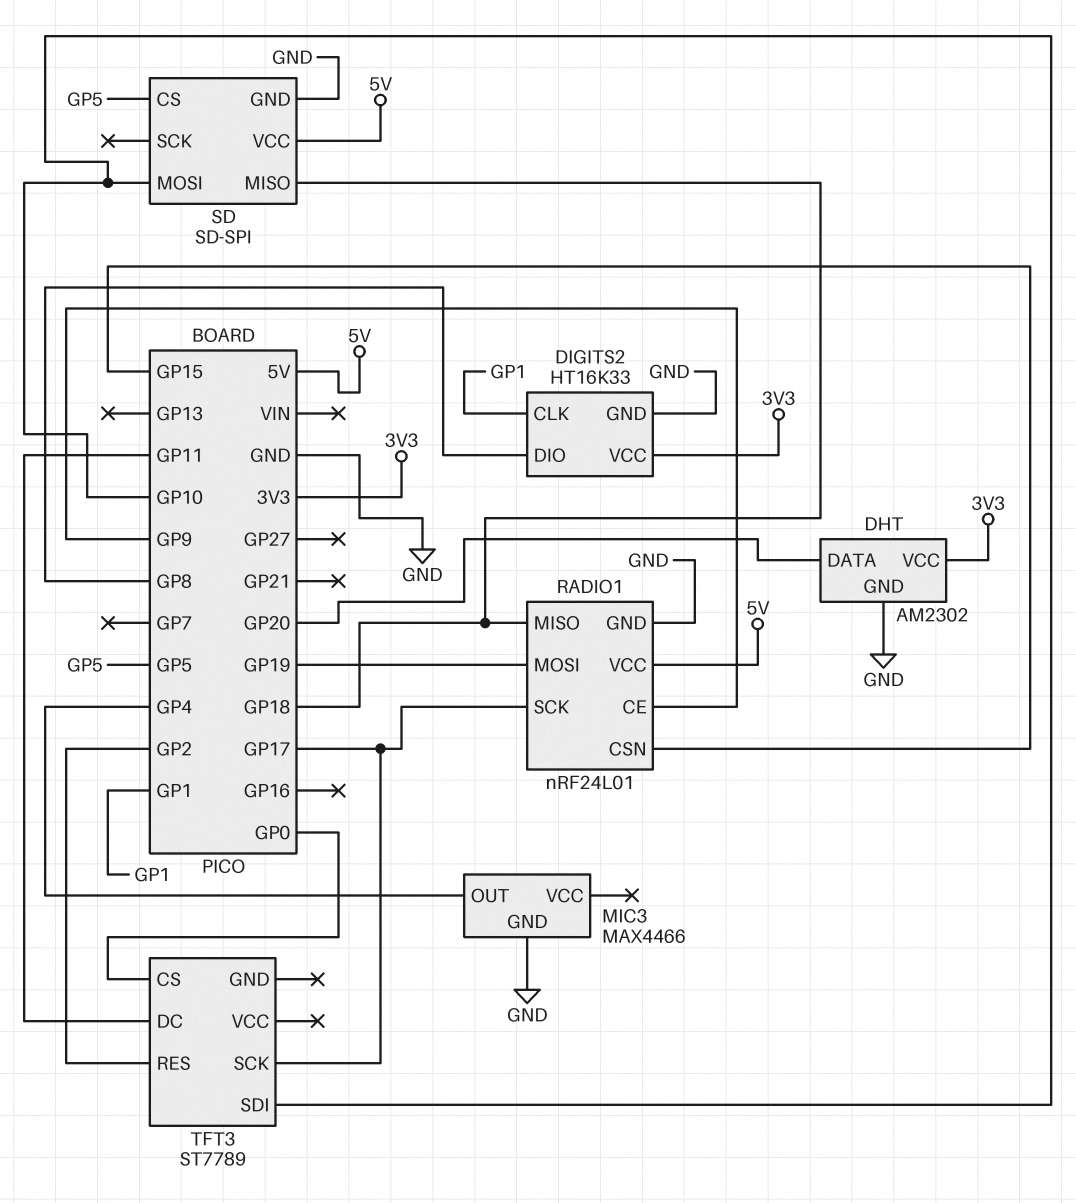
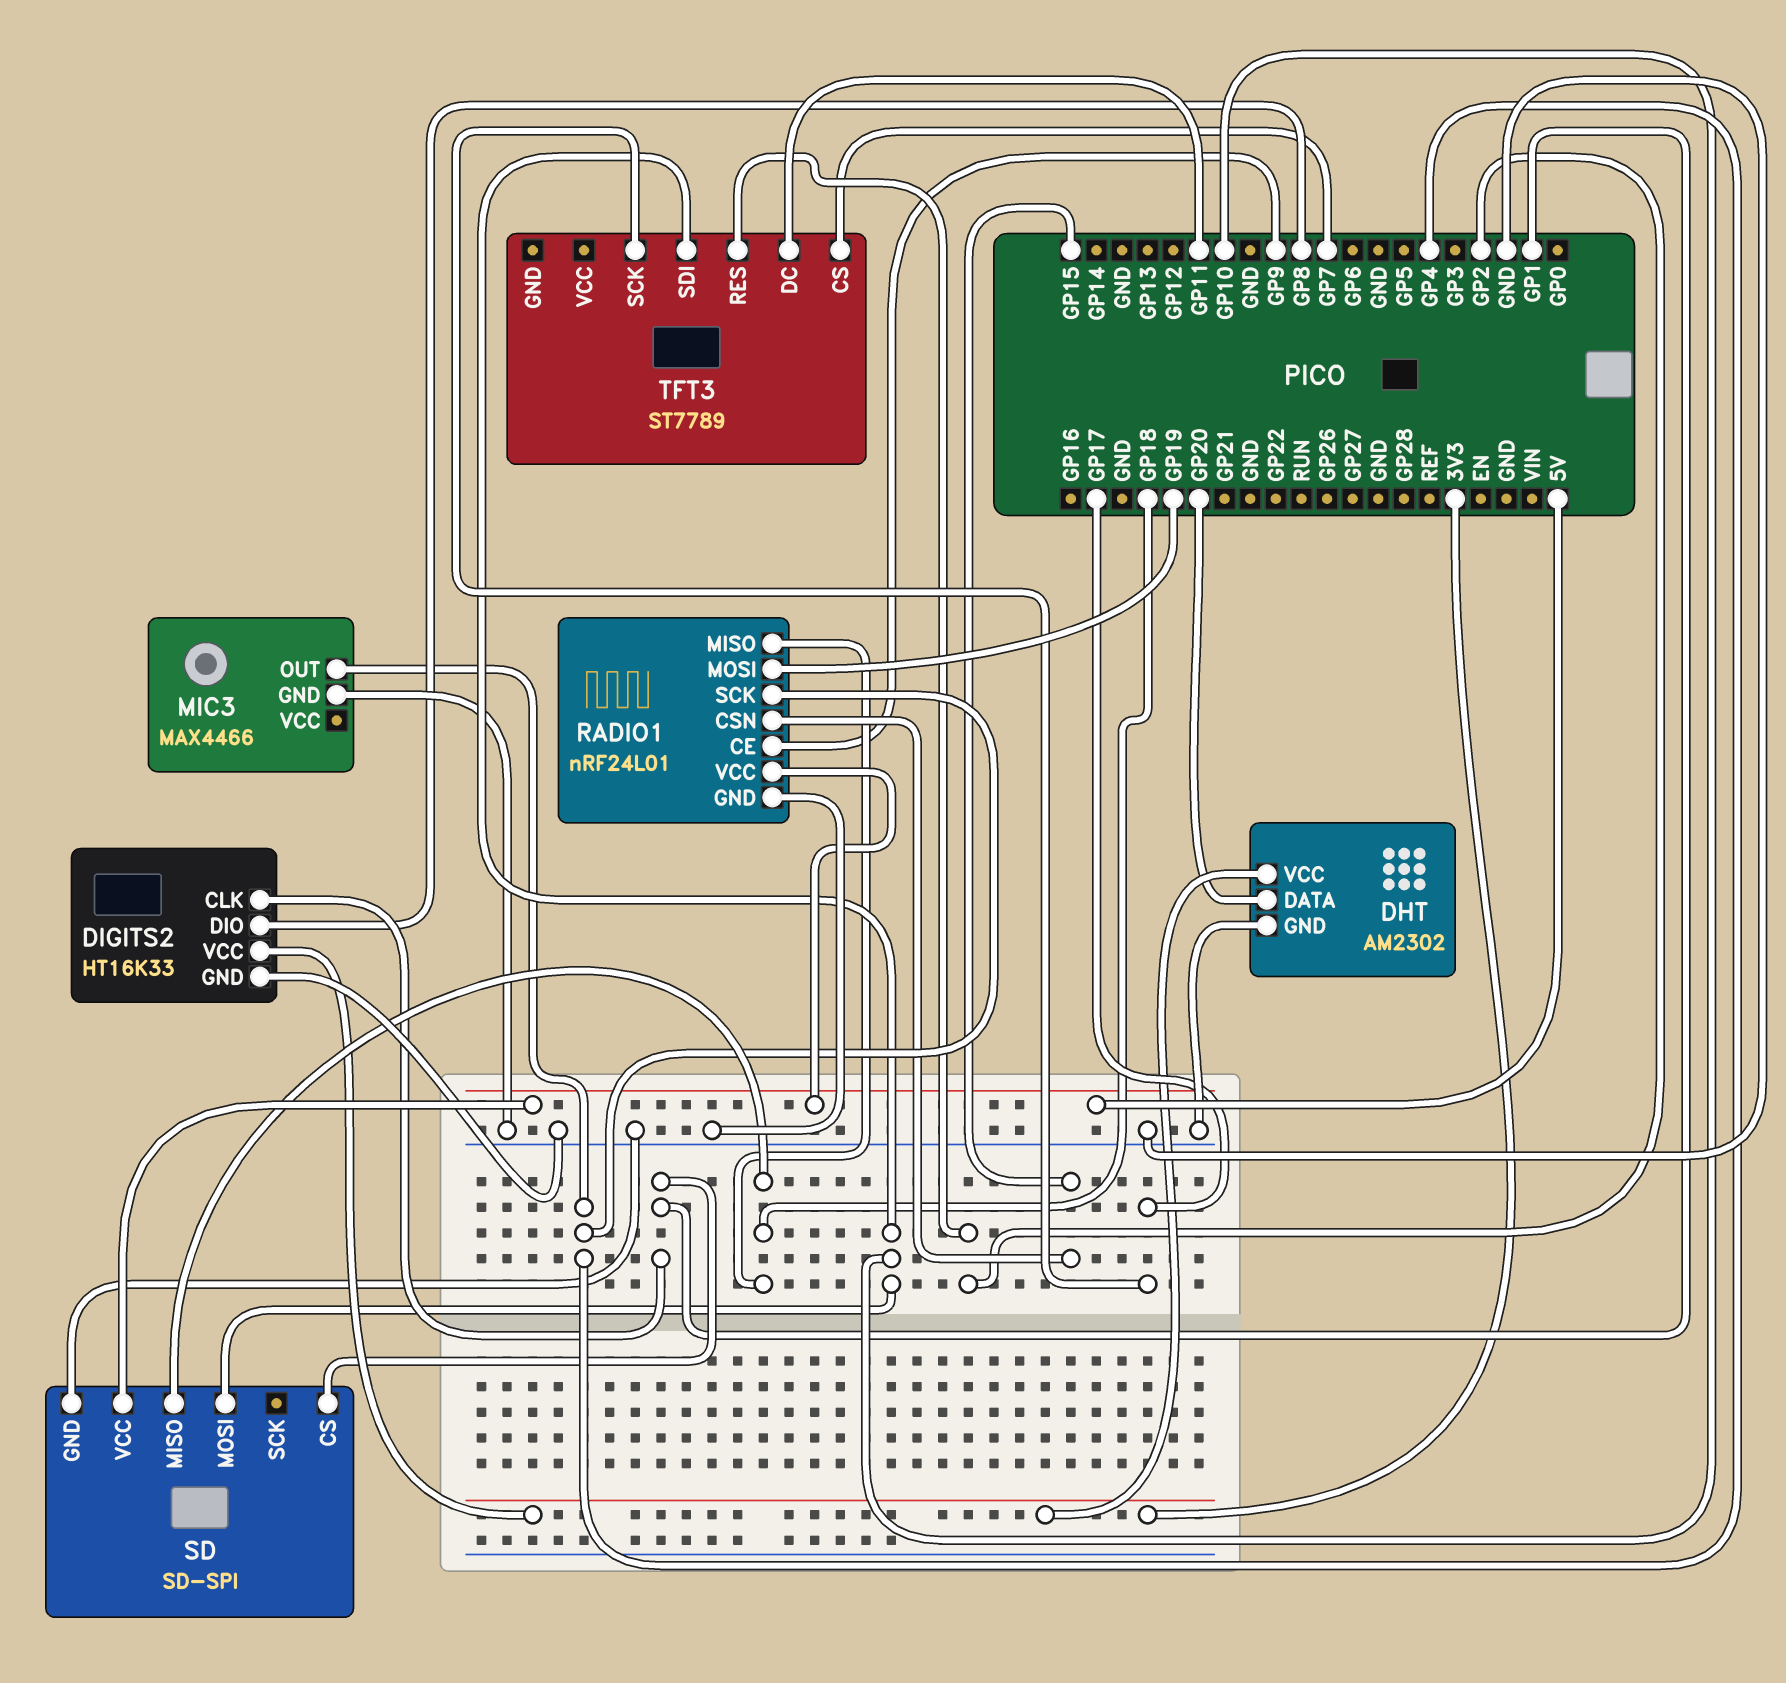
RADIO1 pin SCK: GP17 -> GP4
SD pin CS: GP5 -> GP1
TFT3 pin CS: GP0 -> GP7

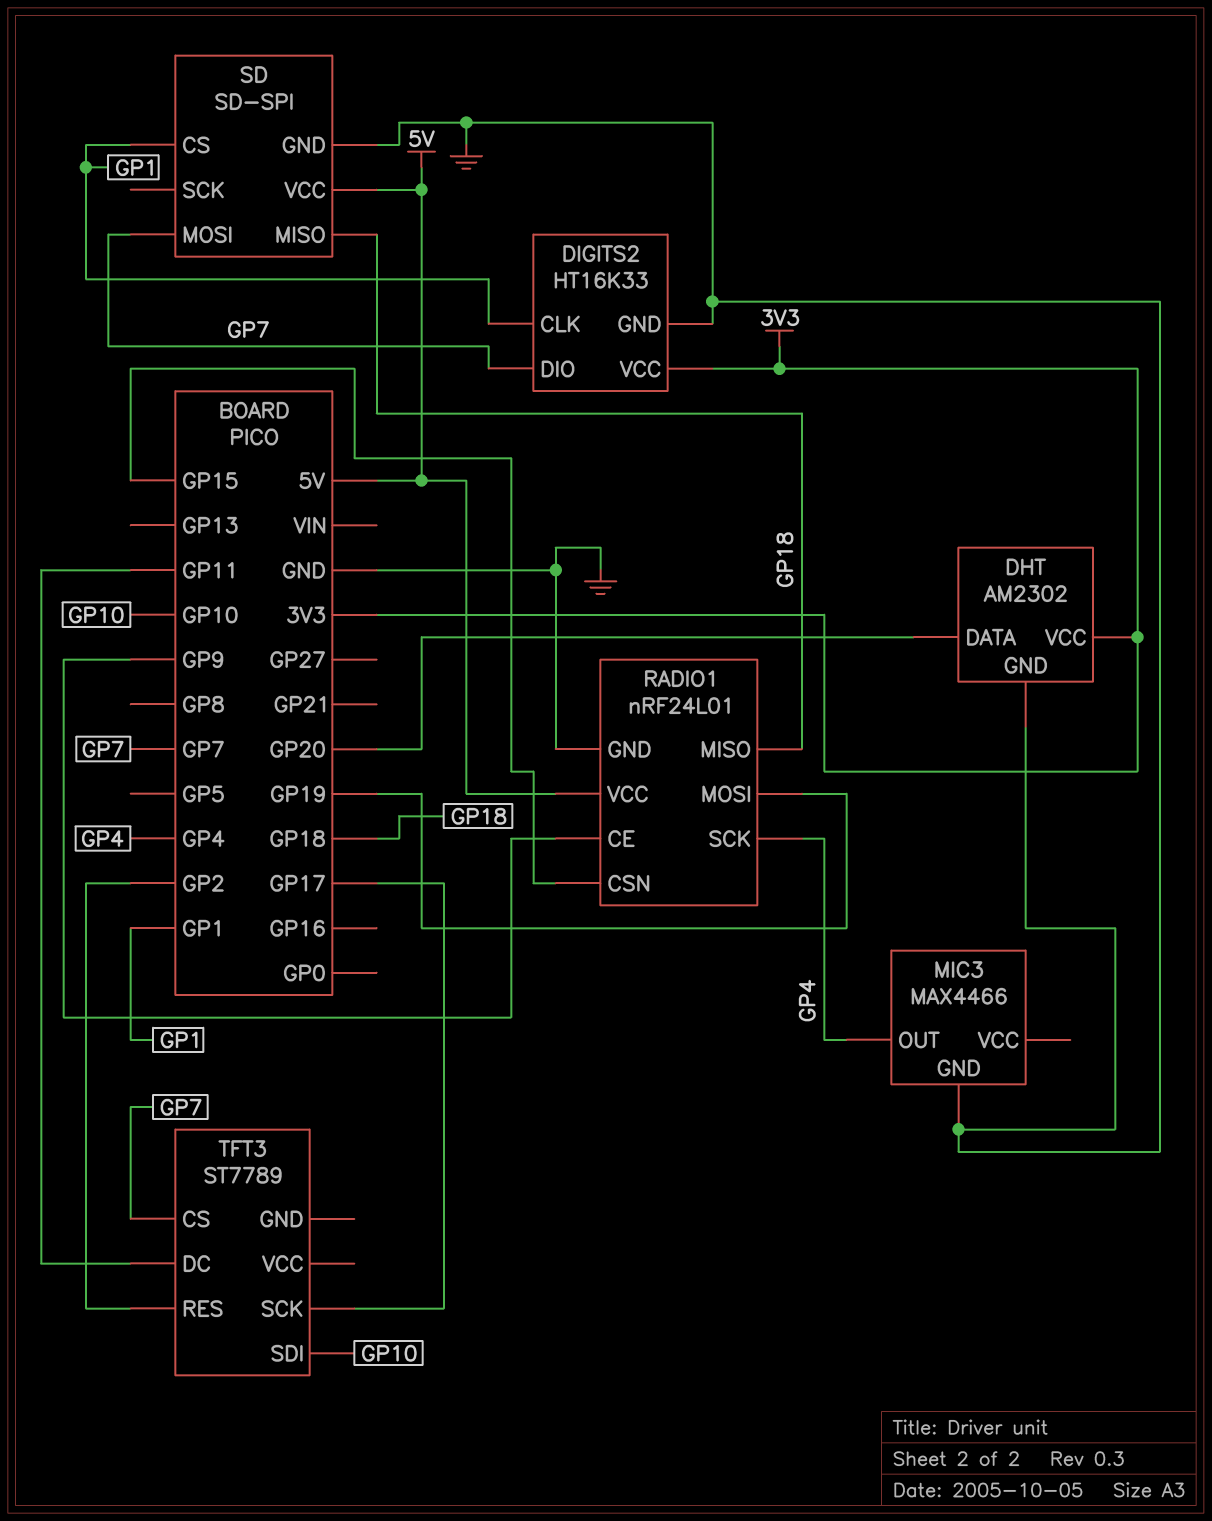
DIGITS2 pin DIO: GP8 -> GP7
SD pin MOSI: GP10 -> GP7

